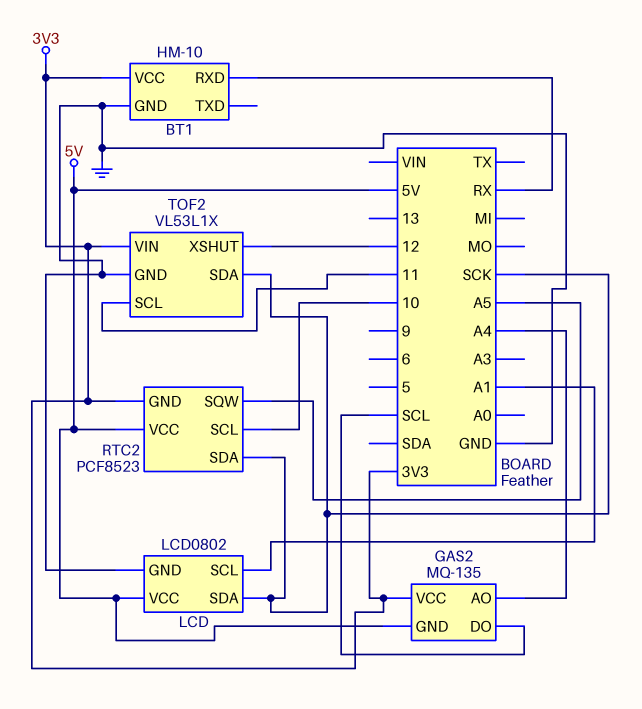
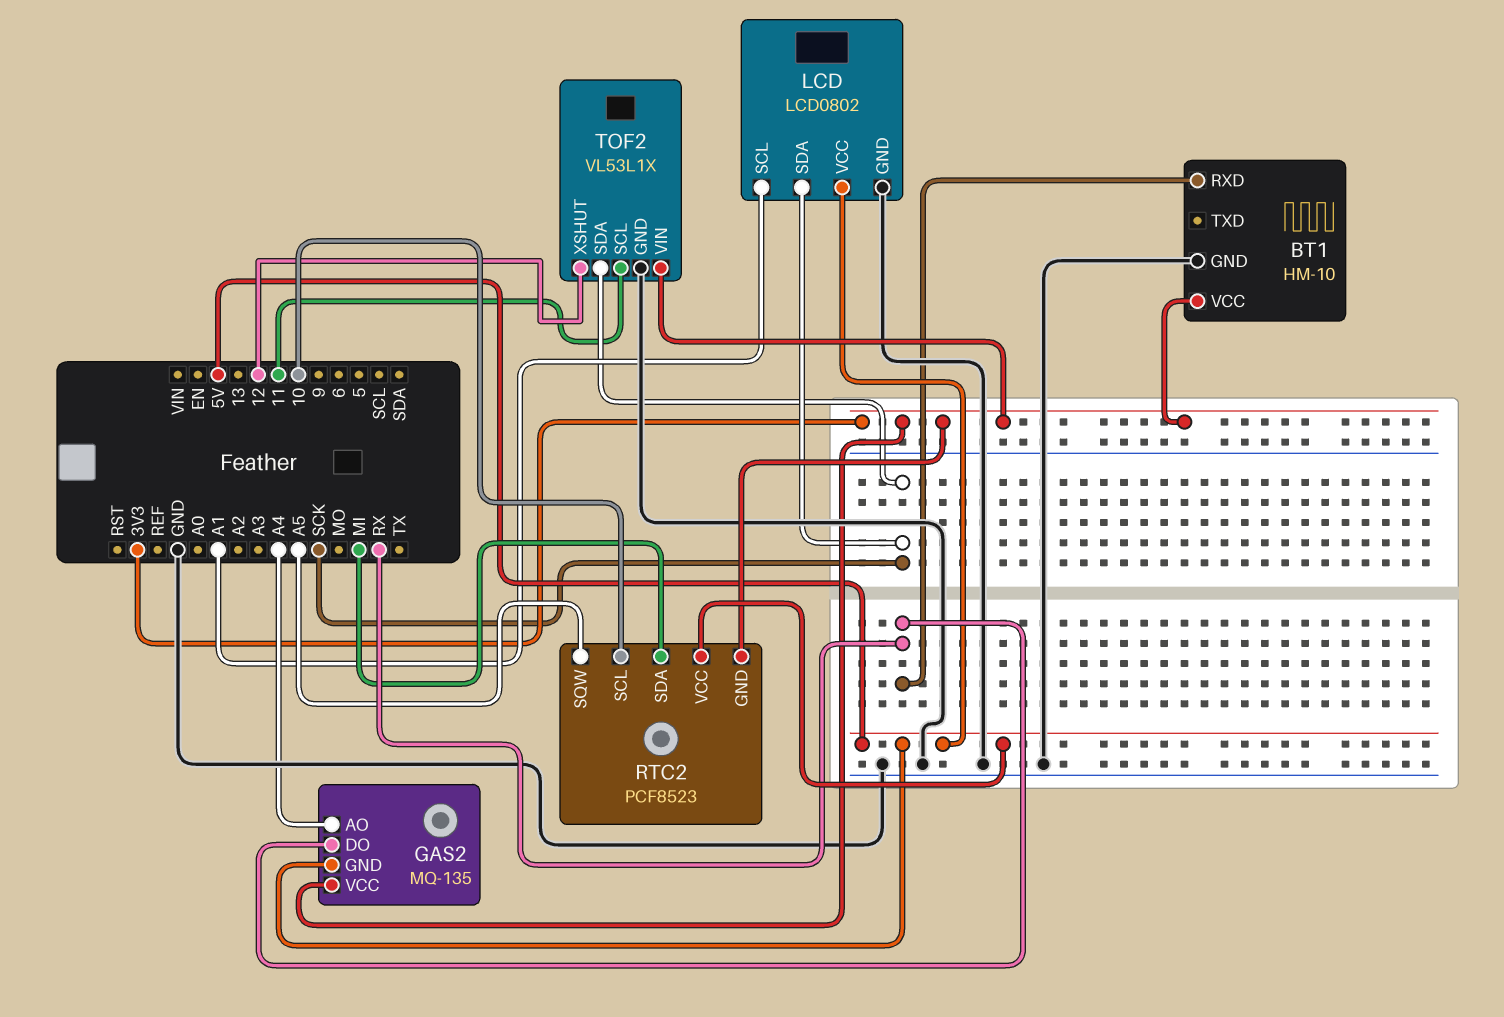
GAS2 pin DO: SCL -> RX
RTC2 pin SDA: SCK -> MI

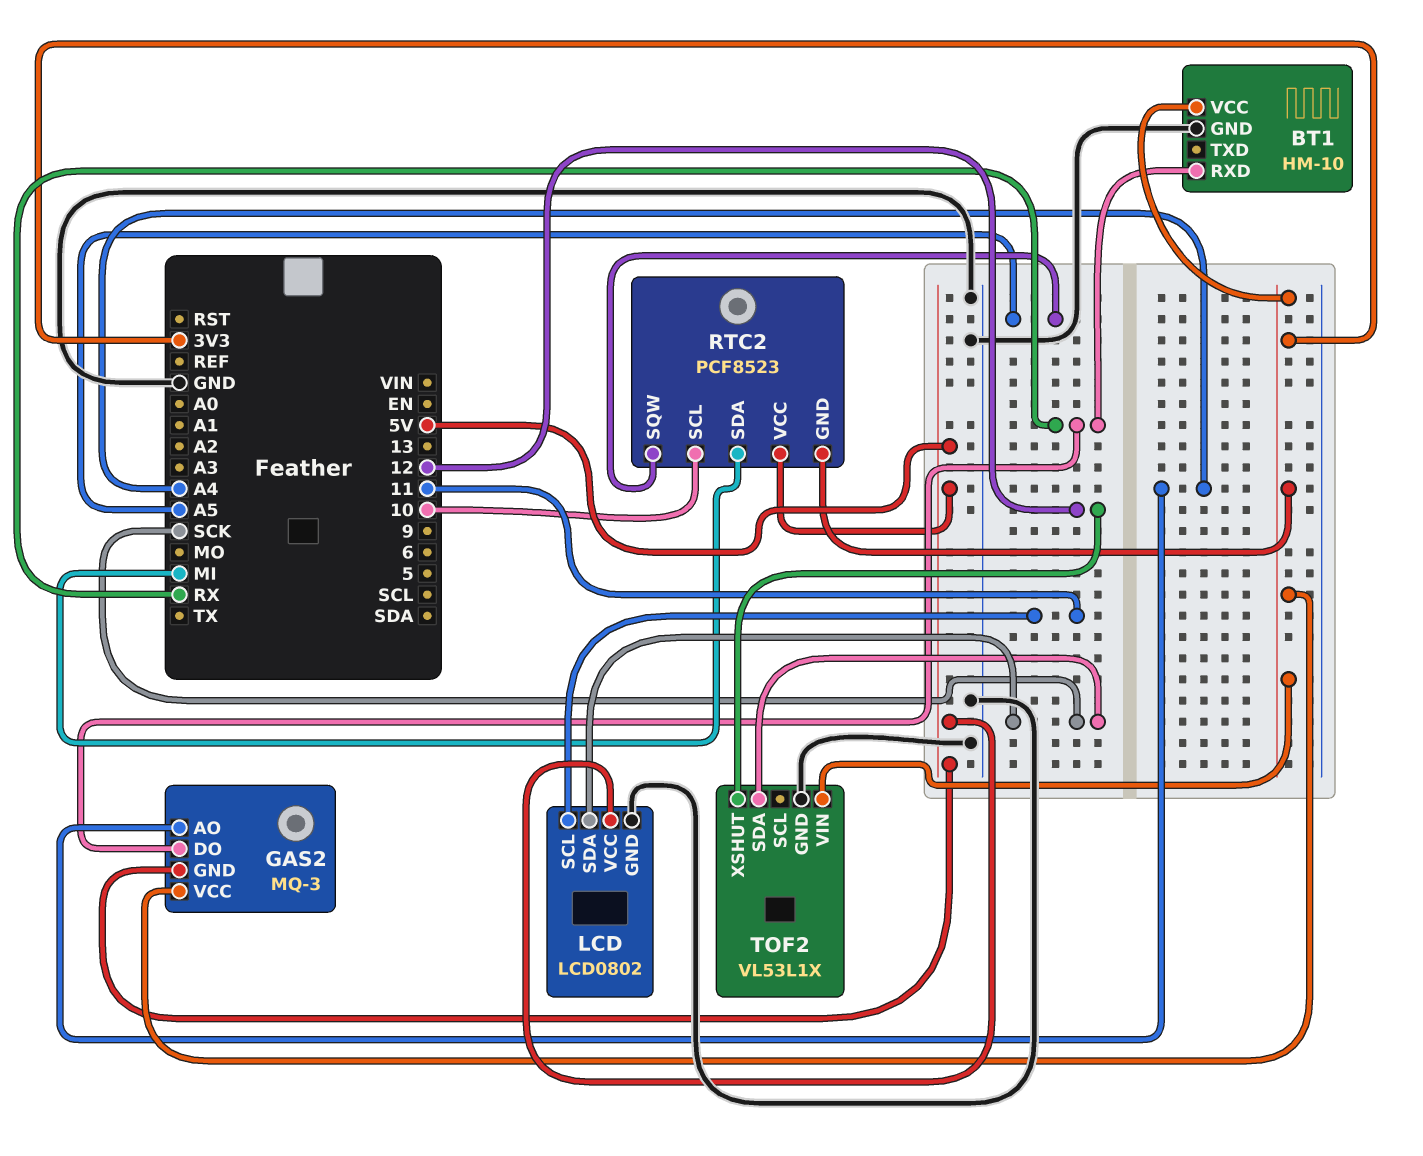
GAS2: MQ-135 -> MQ-3
LCD pin SCL: A1 -> 11
TOF2 pin SCL: 11 -> none

